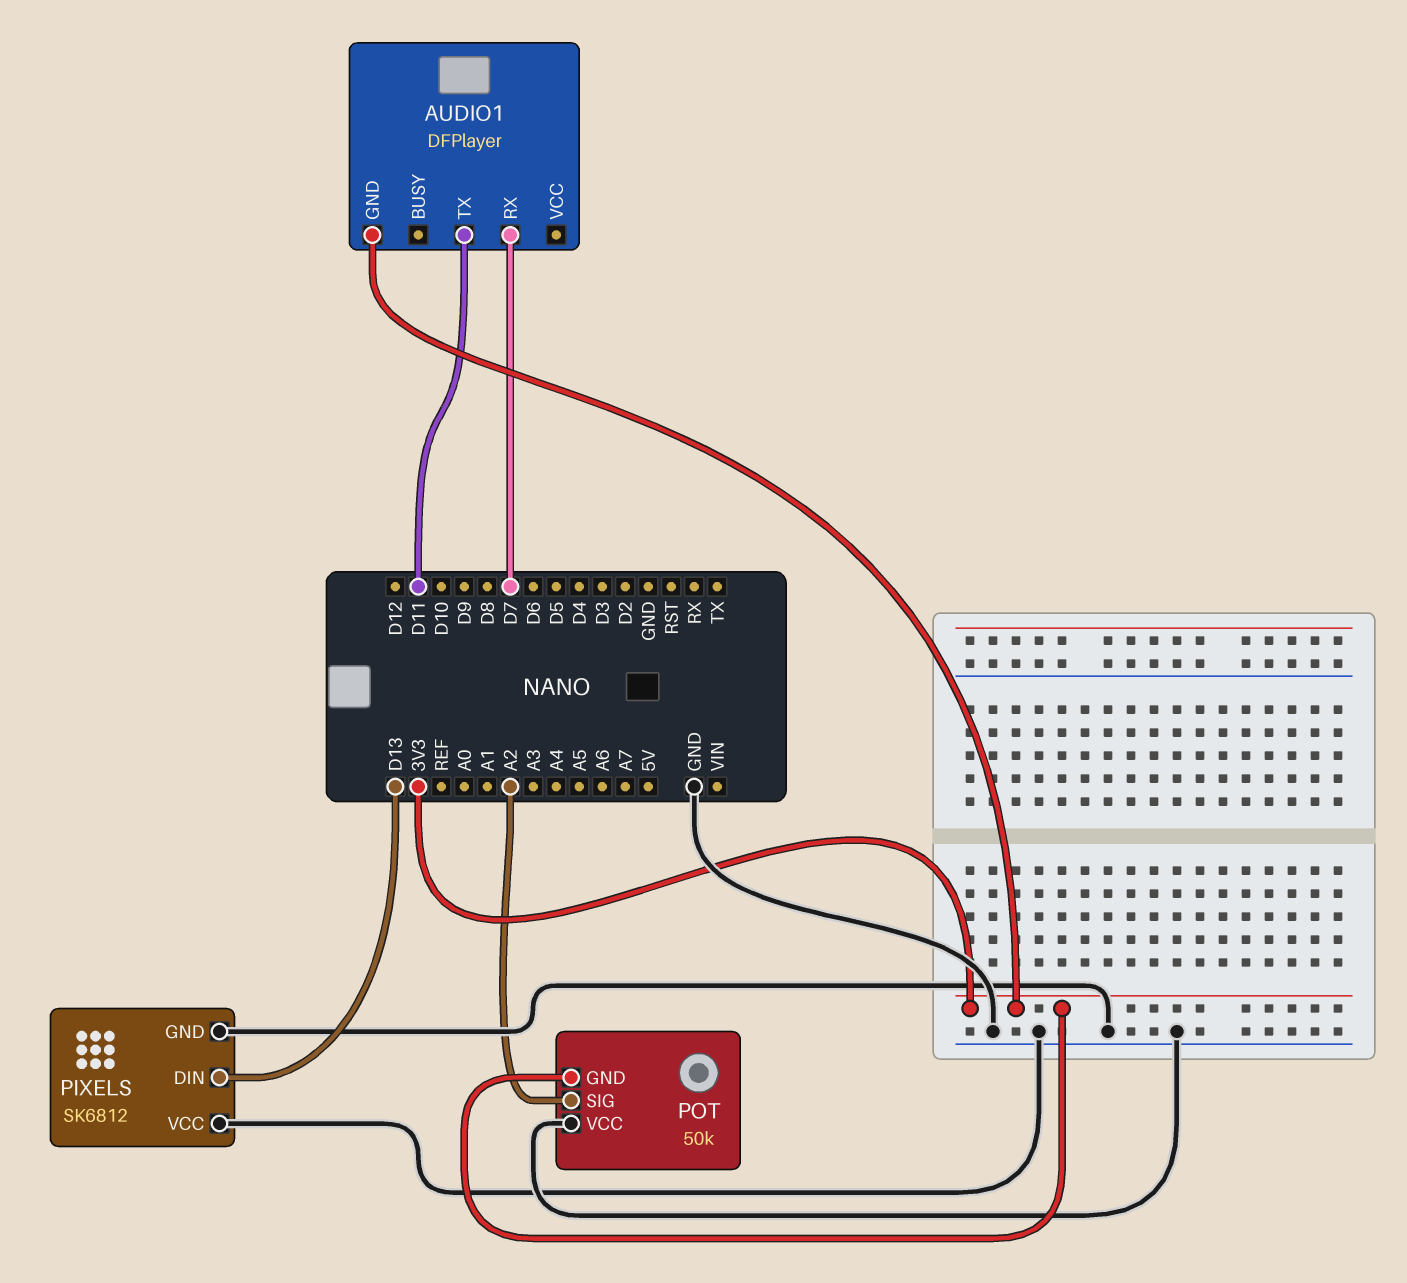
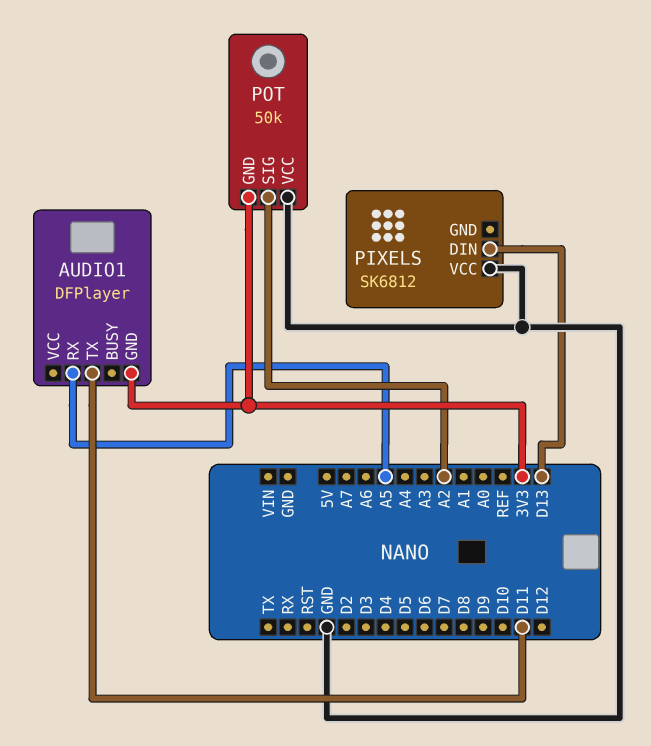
AUDIO1 pin RX: D7 -> A5
PIXELS pin GND: GND -> none

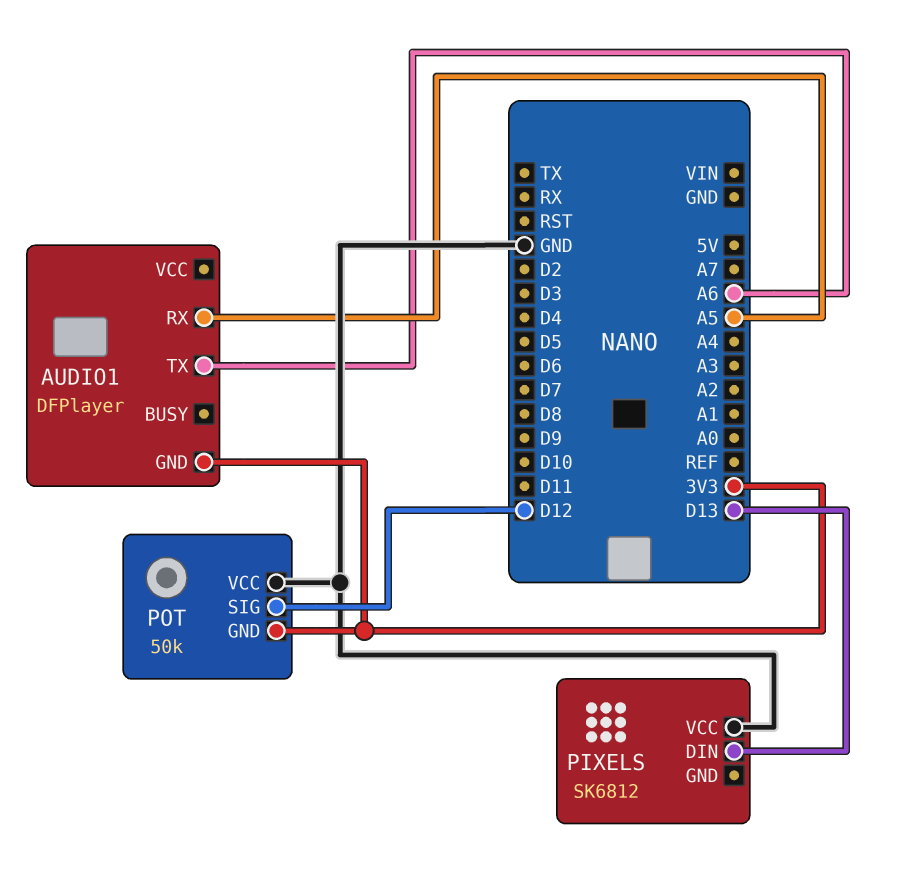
AUDIO1 pin TX: D11 -> A6
POT pin SIG: A2 -> D12

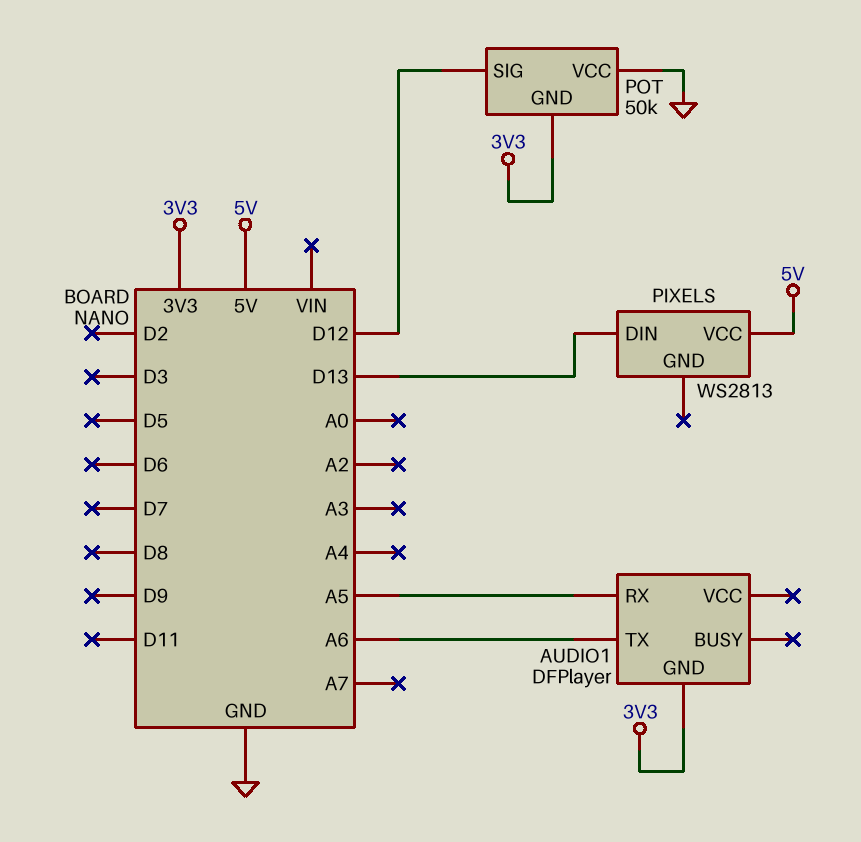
PIXELS: SK6812 -> WS2813
PIXELS pin VCC: GND -> 5V

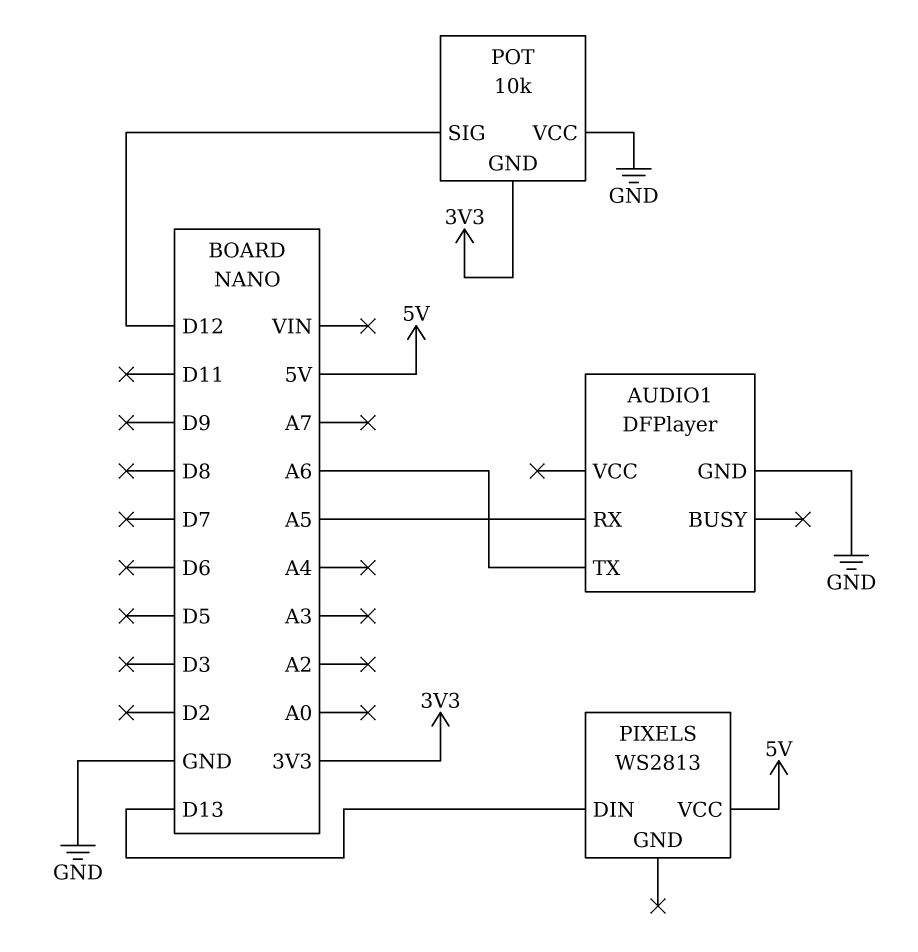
AUDIO1 pin GND: 3V3 -> GND
POT: 50k -> 10k

